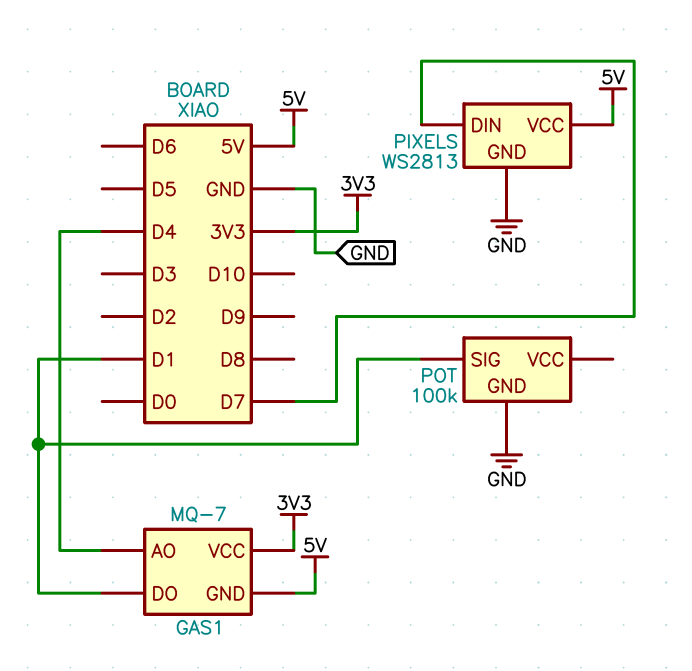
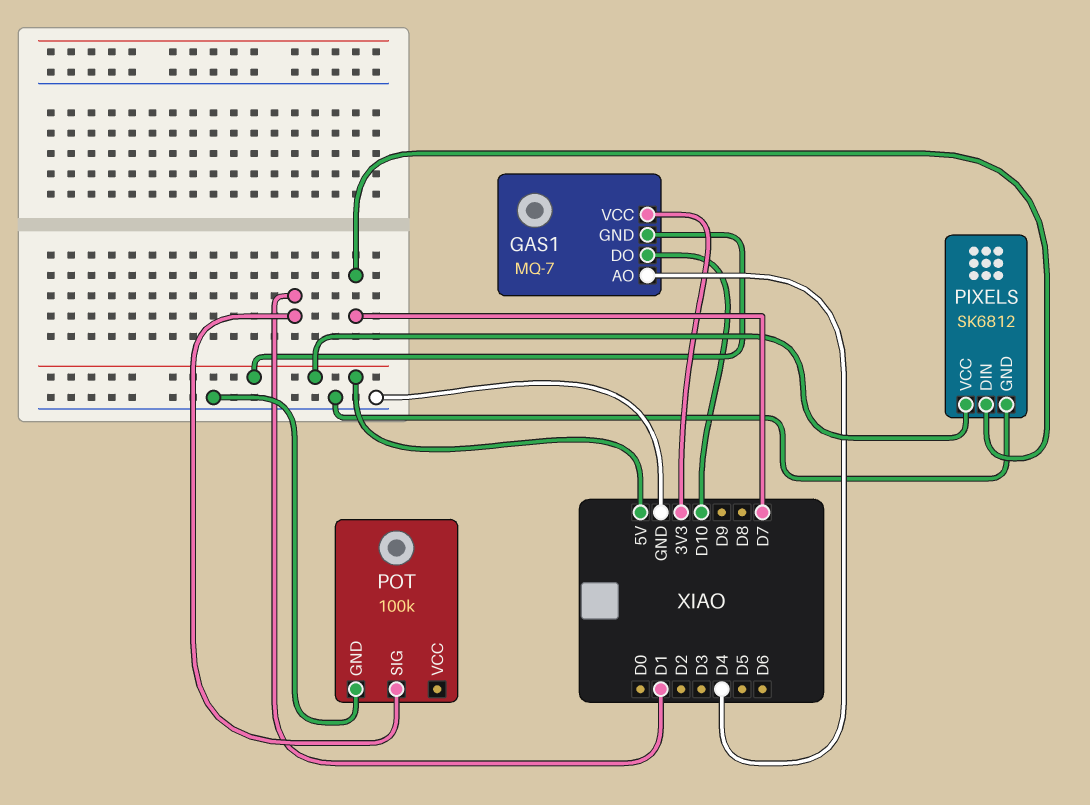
GAS1 pin DO: D1 -> D10
PIXELS: WS2813 -> SK6812

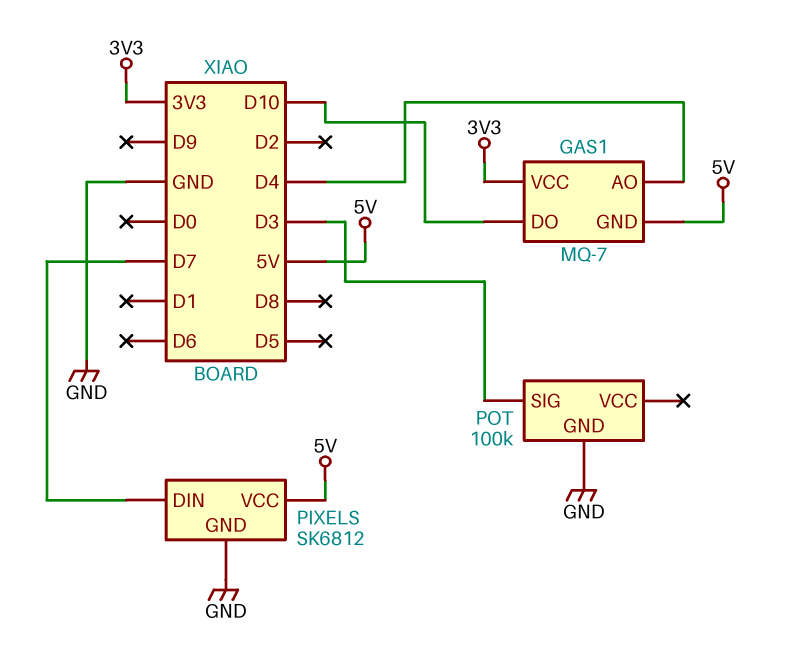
POT pin SIG: D1 -> D3

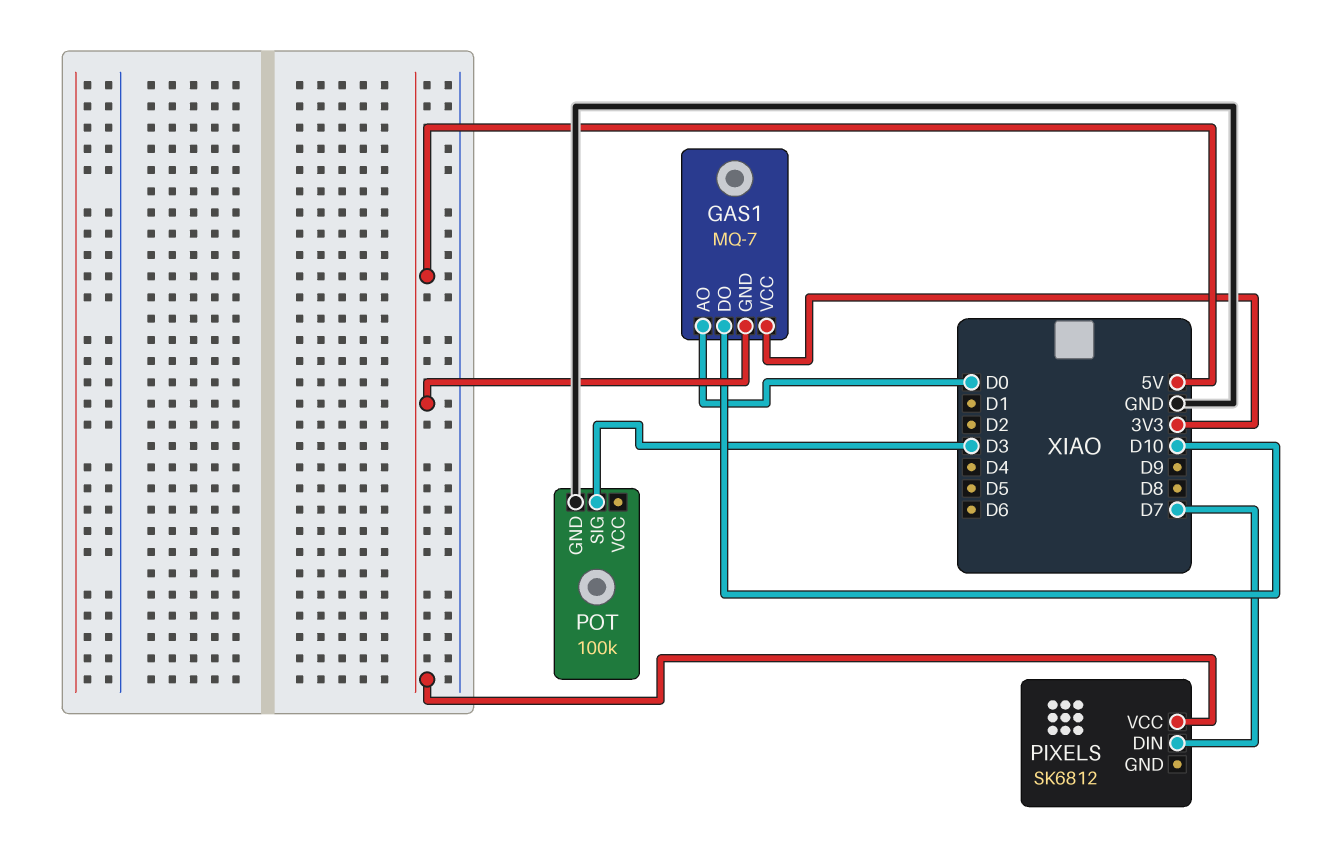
GAS1 pin AO: D4 -> D0
PIXELS pin GND: GND -> none

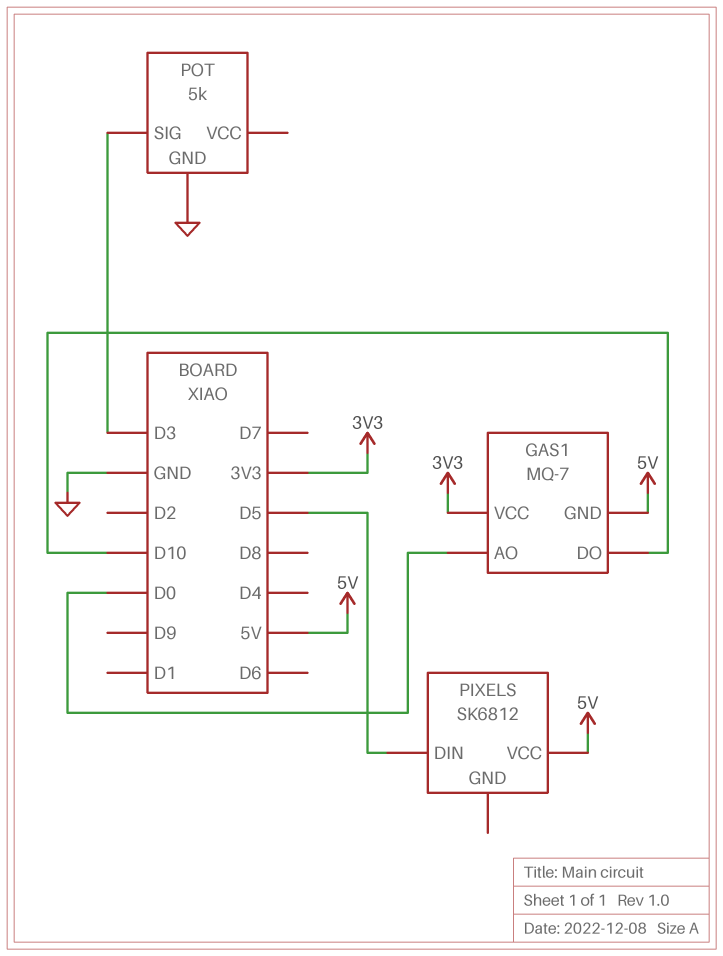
PIXELS pin DIN: D7 -> D5
POT: 100k -> 5k

